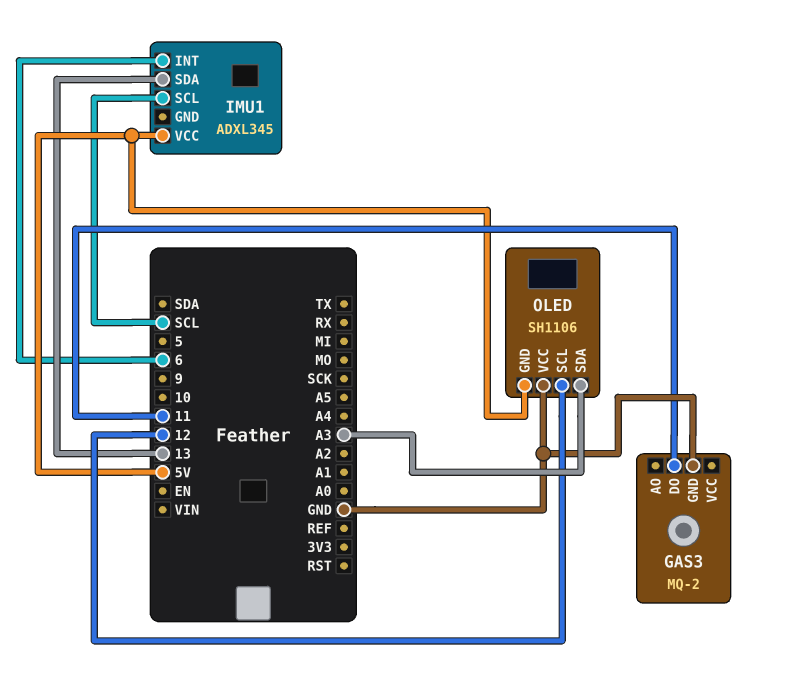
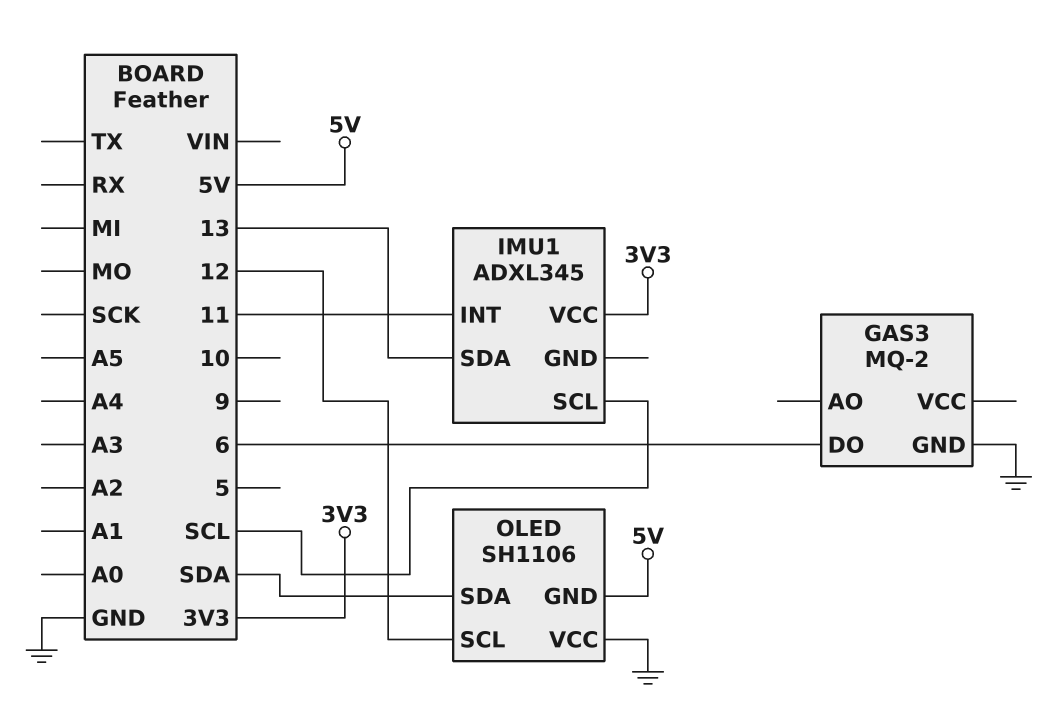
GAS3 pin DO: 11 -> 6
IMU1 pin INT: 6 -> 11
IMU1 pin VCC: 5V -> 3V3
OLED pin SDA: A3 -> SDA

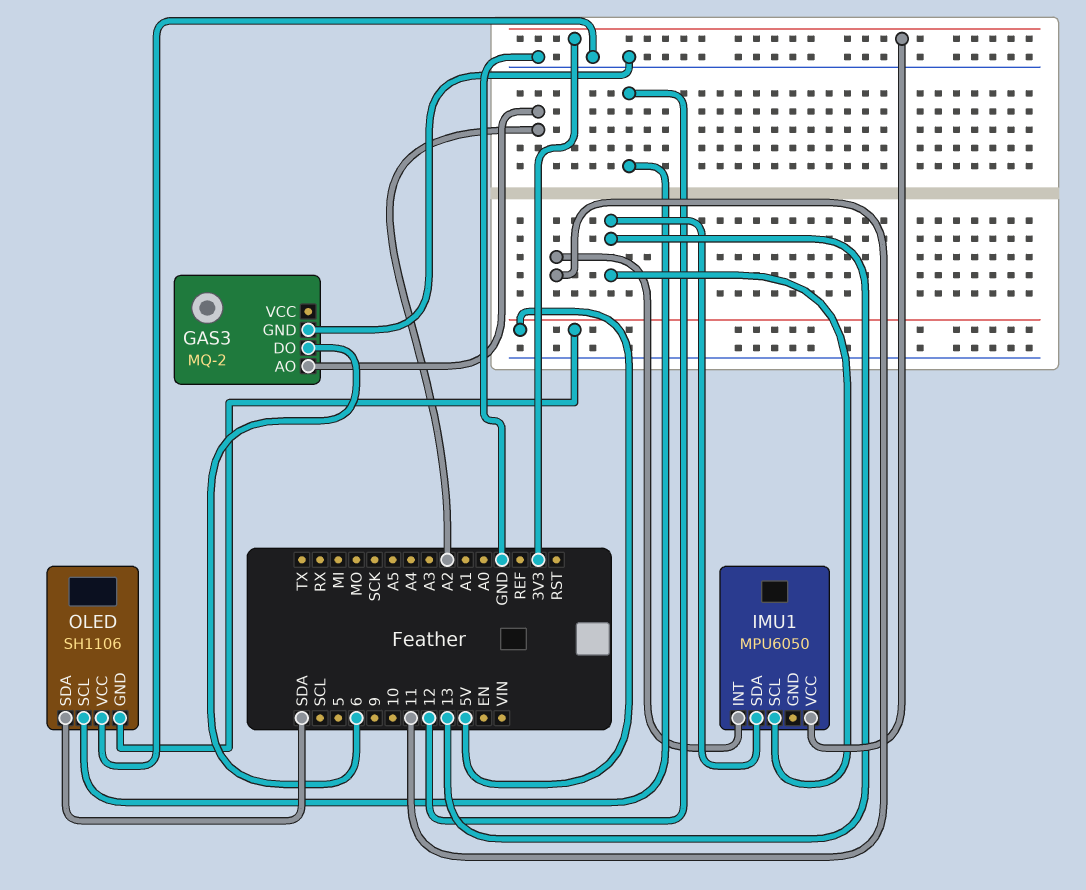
GAS3 pin AO: none -> A2
IMU1: ADXL345 -> MPU6050
IMU1 pin SCL: SCL -> 13

